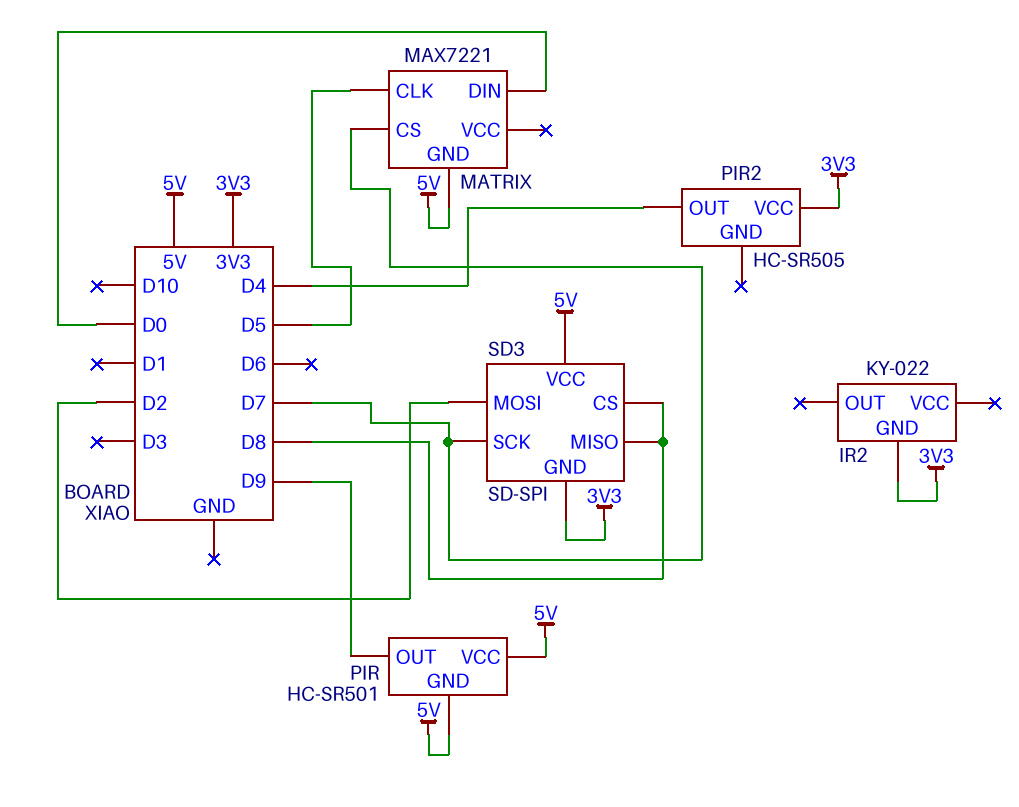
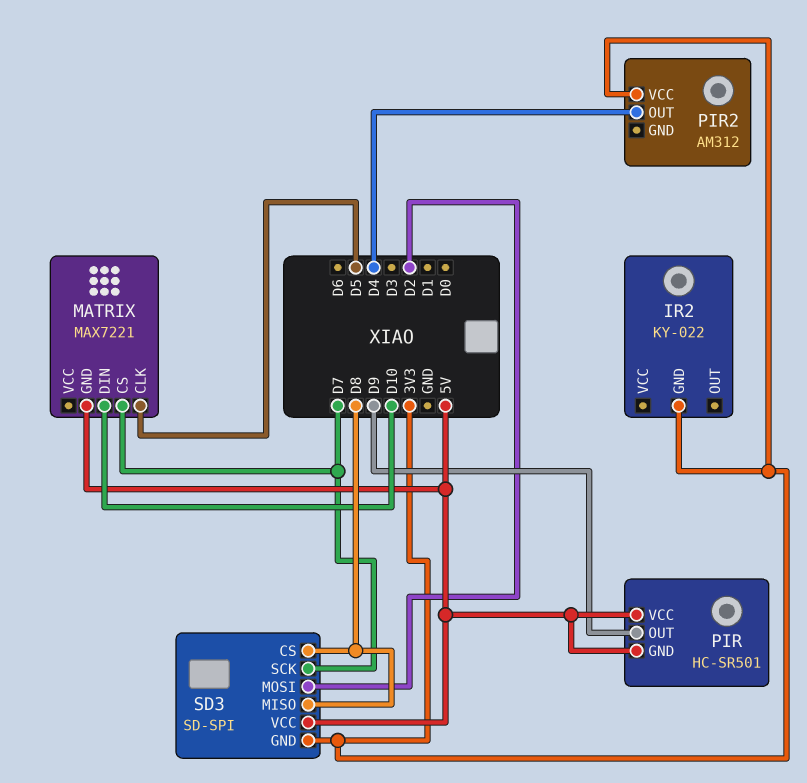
MATRIX pin DIN: D0 -> D10
PIR2: HC-SR505 -> AM312

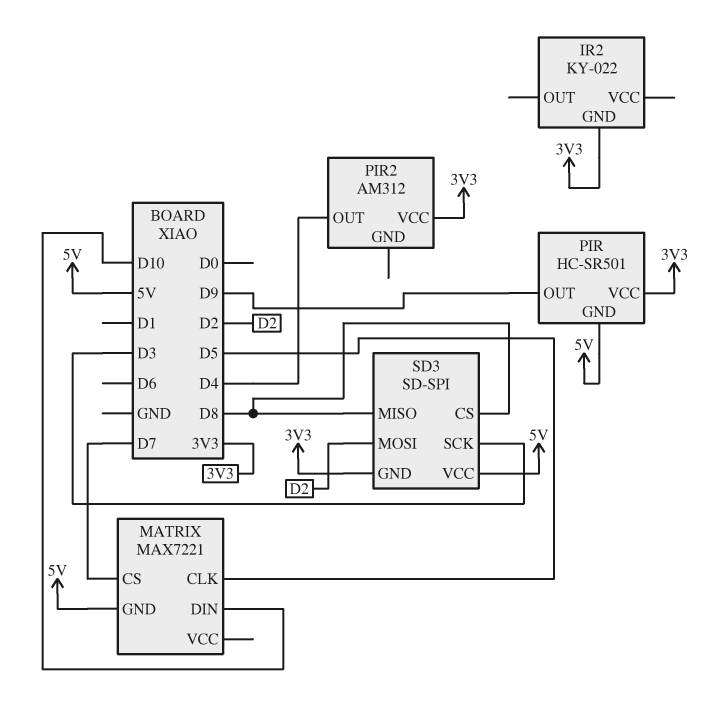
PIR pin VCC: 5V -> 3V3
SD3 pin SCK: D7 -> D3

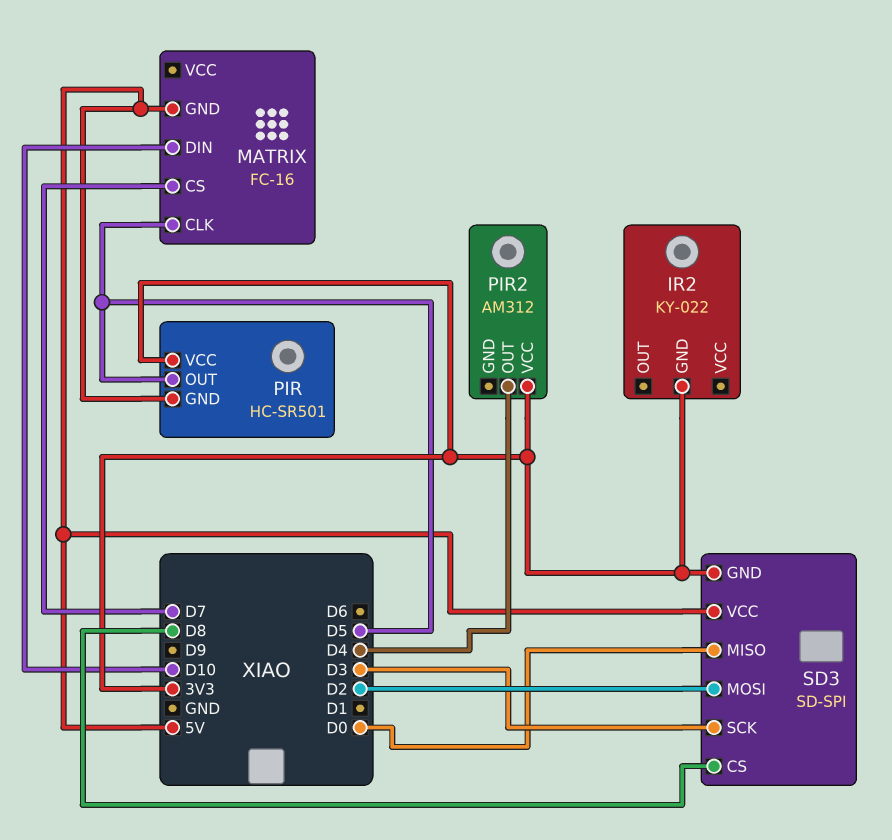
MATRIX: MAX7221 -> FC-16
PIR pin OUT: D9 -> D5
SD3 pin MISO: D8 -> D0

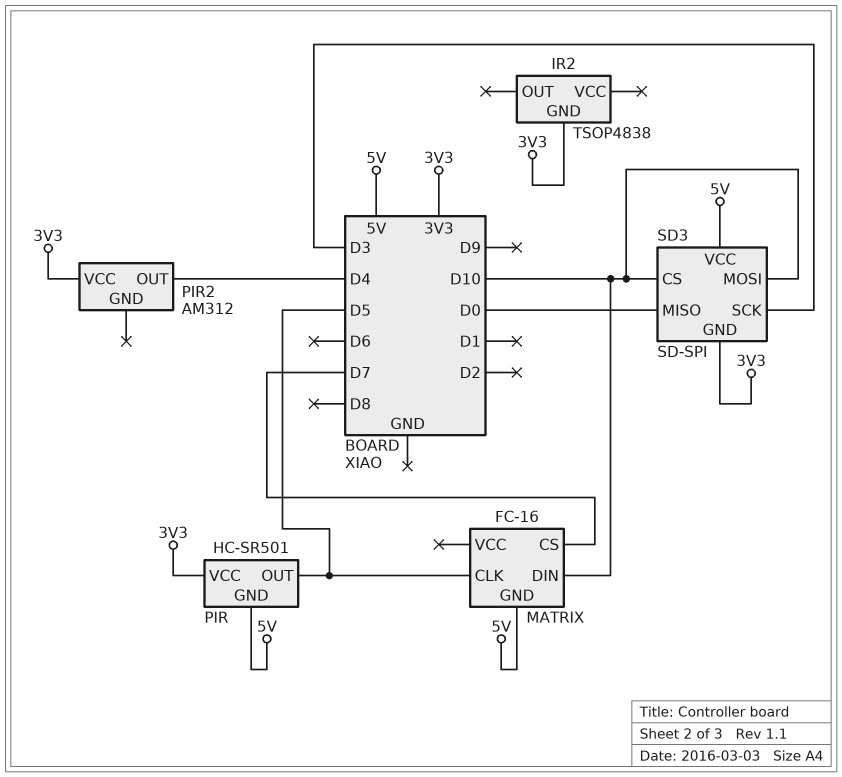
IR2: KY-022 -> TSOP4838
SD3 pin CS: D8 -> D10
SD3 pin MOSI: D2 -> D10

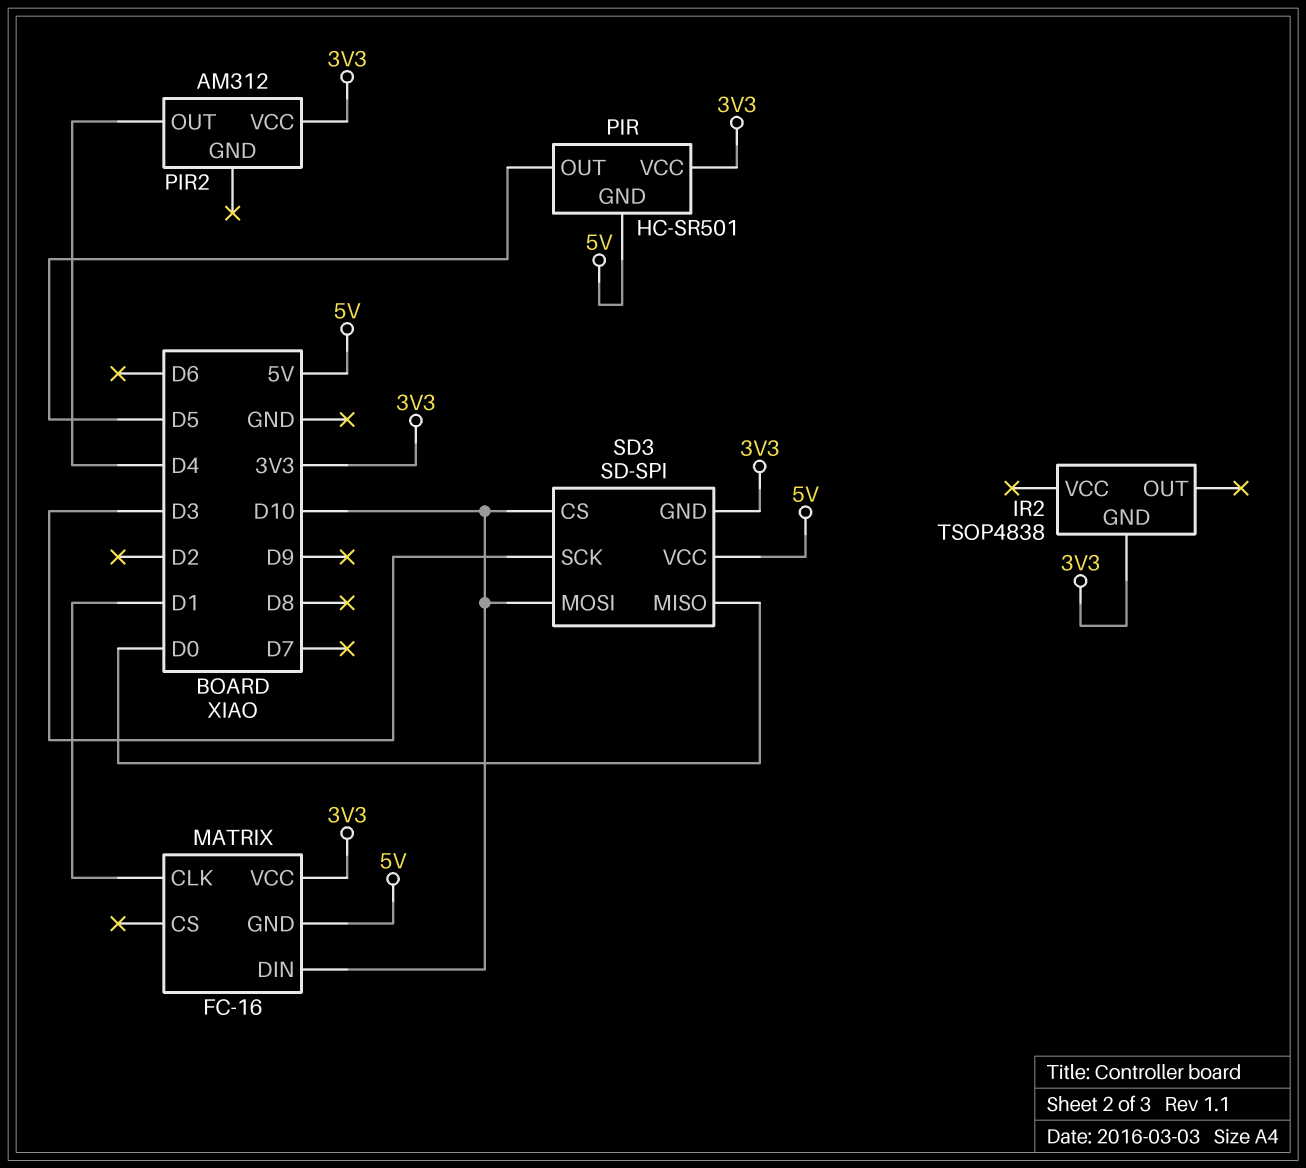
MATRIX pin CLK: D5 -> D1
MATRIX pin CS: D7 -> none
MATRIX pin VCC: none -> 3V3

